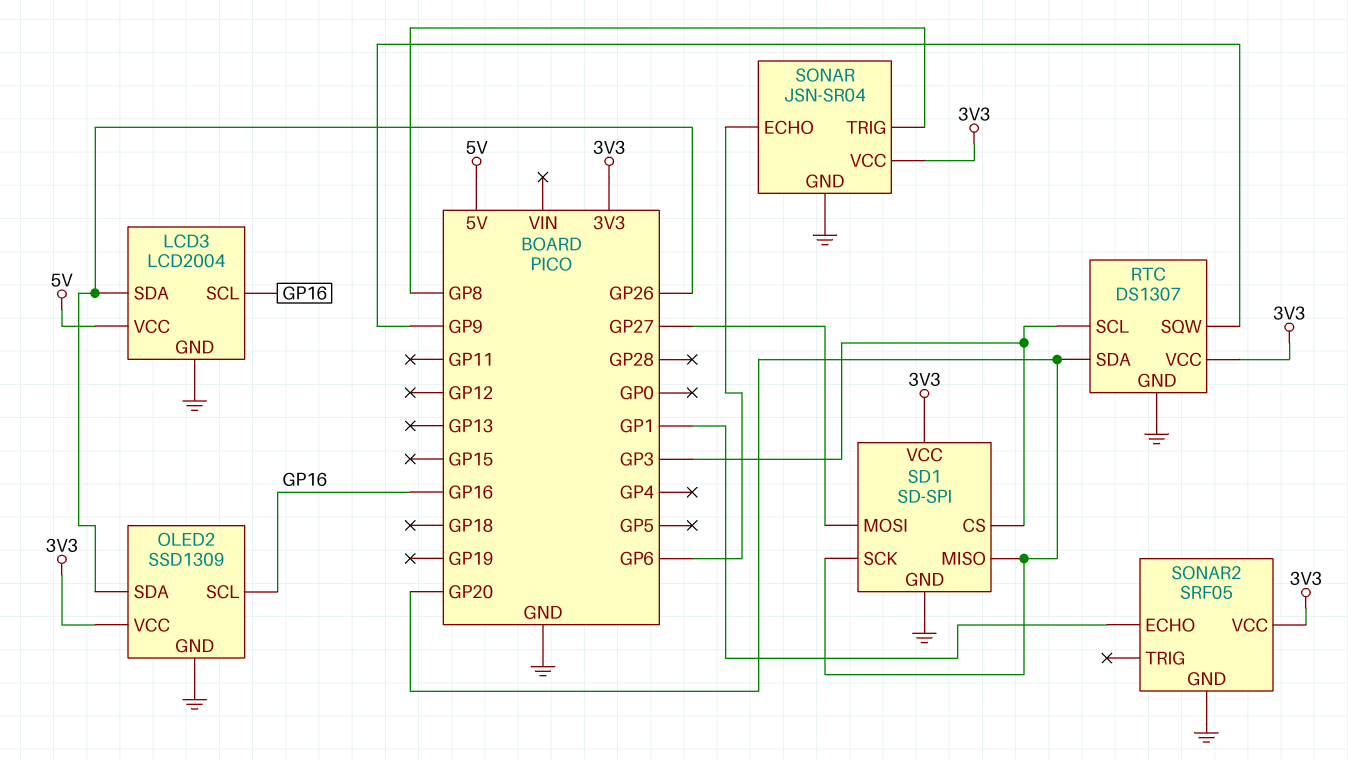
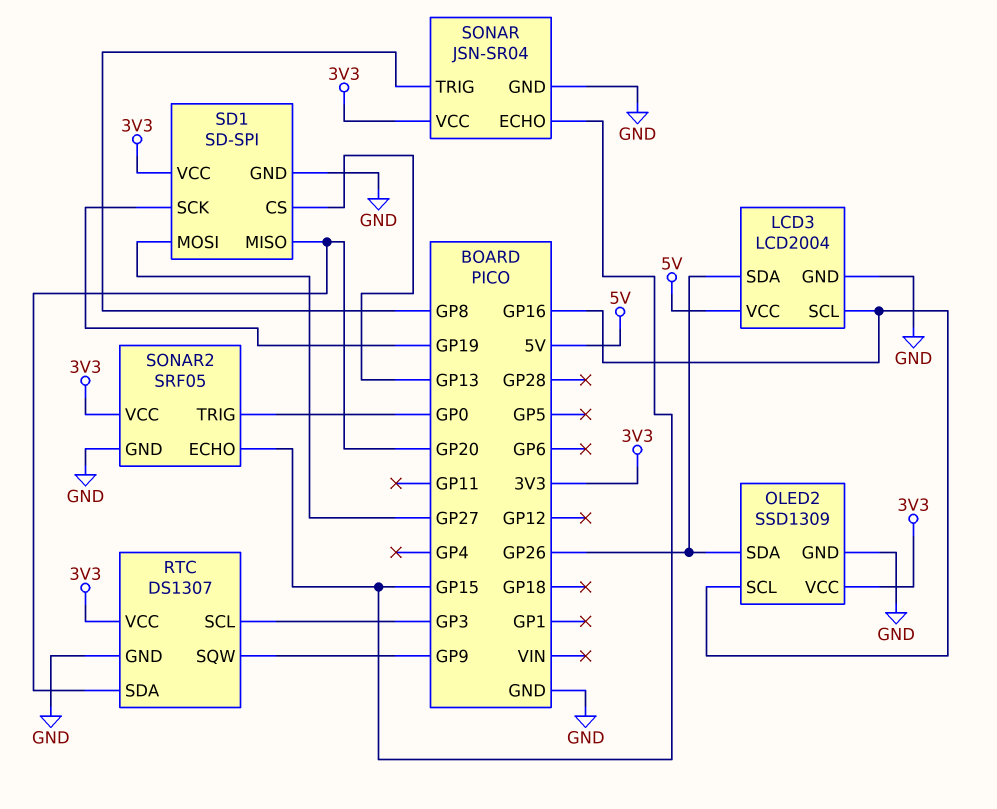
SD1 pin CS: GP3 -> GP13
SD1 pin SCK: GP20 -> GP19
SONAR pin ECHO: GP6 -> GP15
SONAR2 pin ECHO: GP1 -> GP15
SONAR2 pin TRIG: none -> GP0

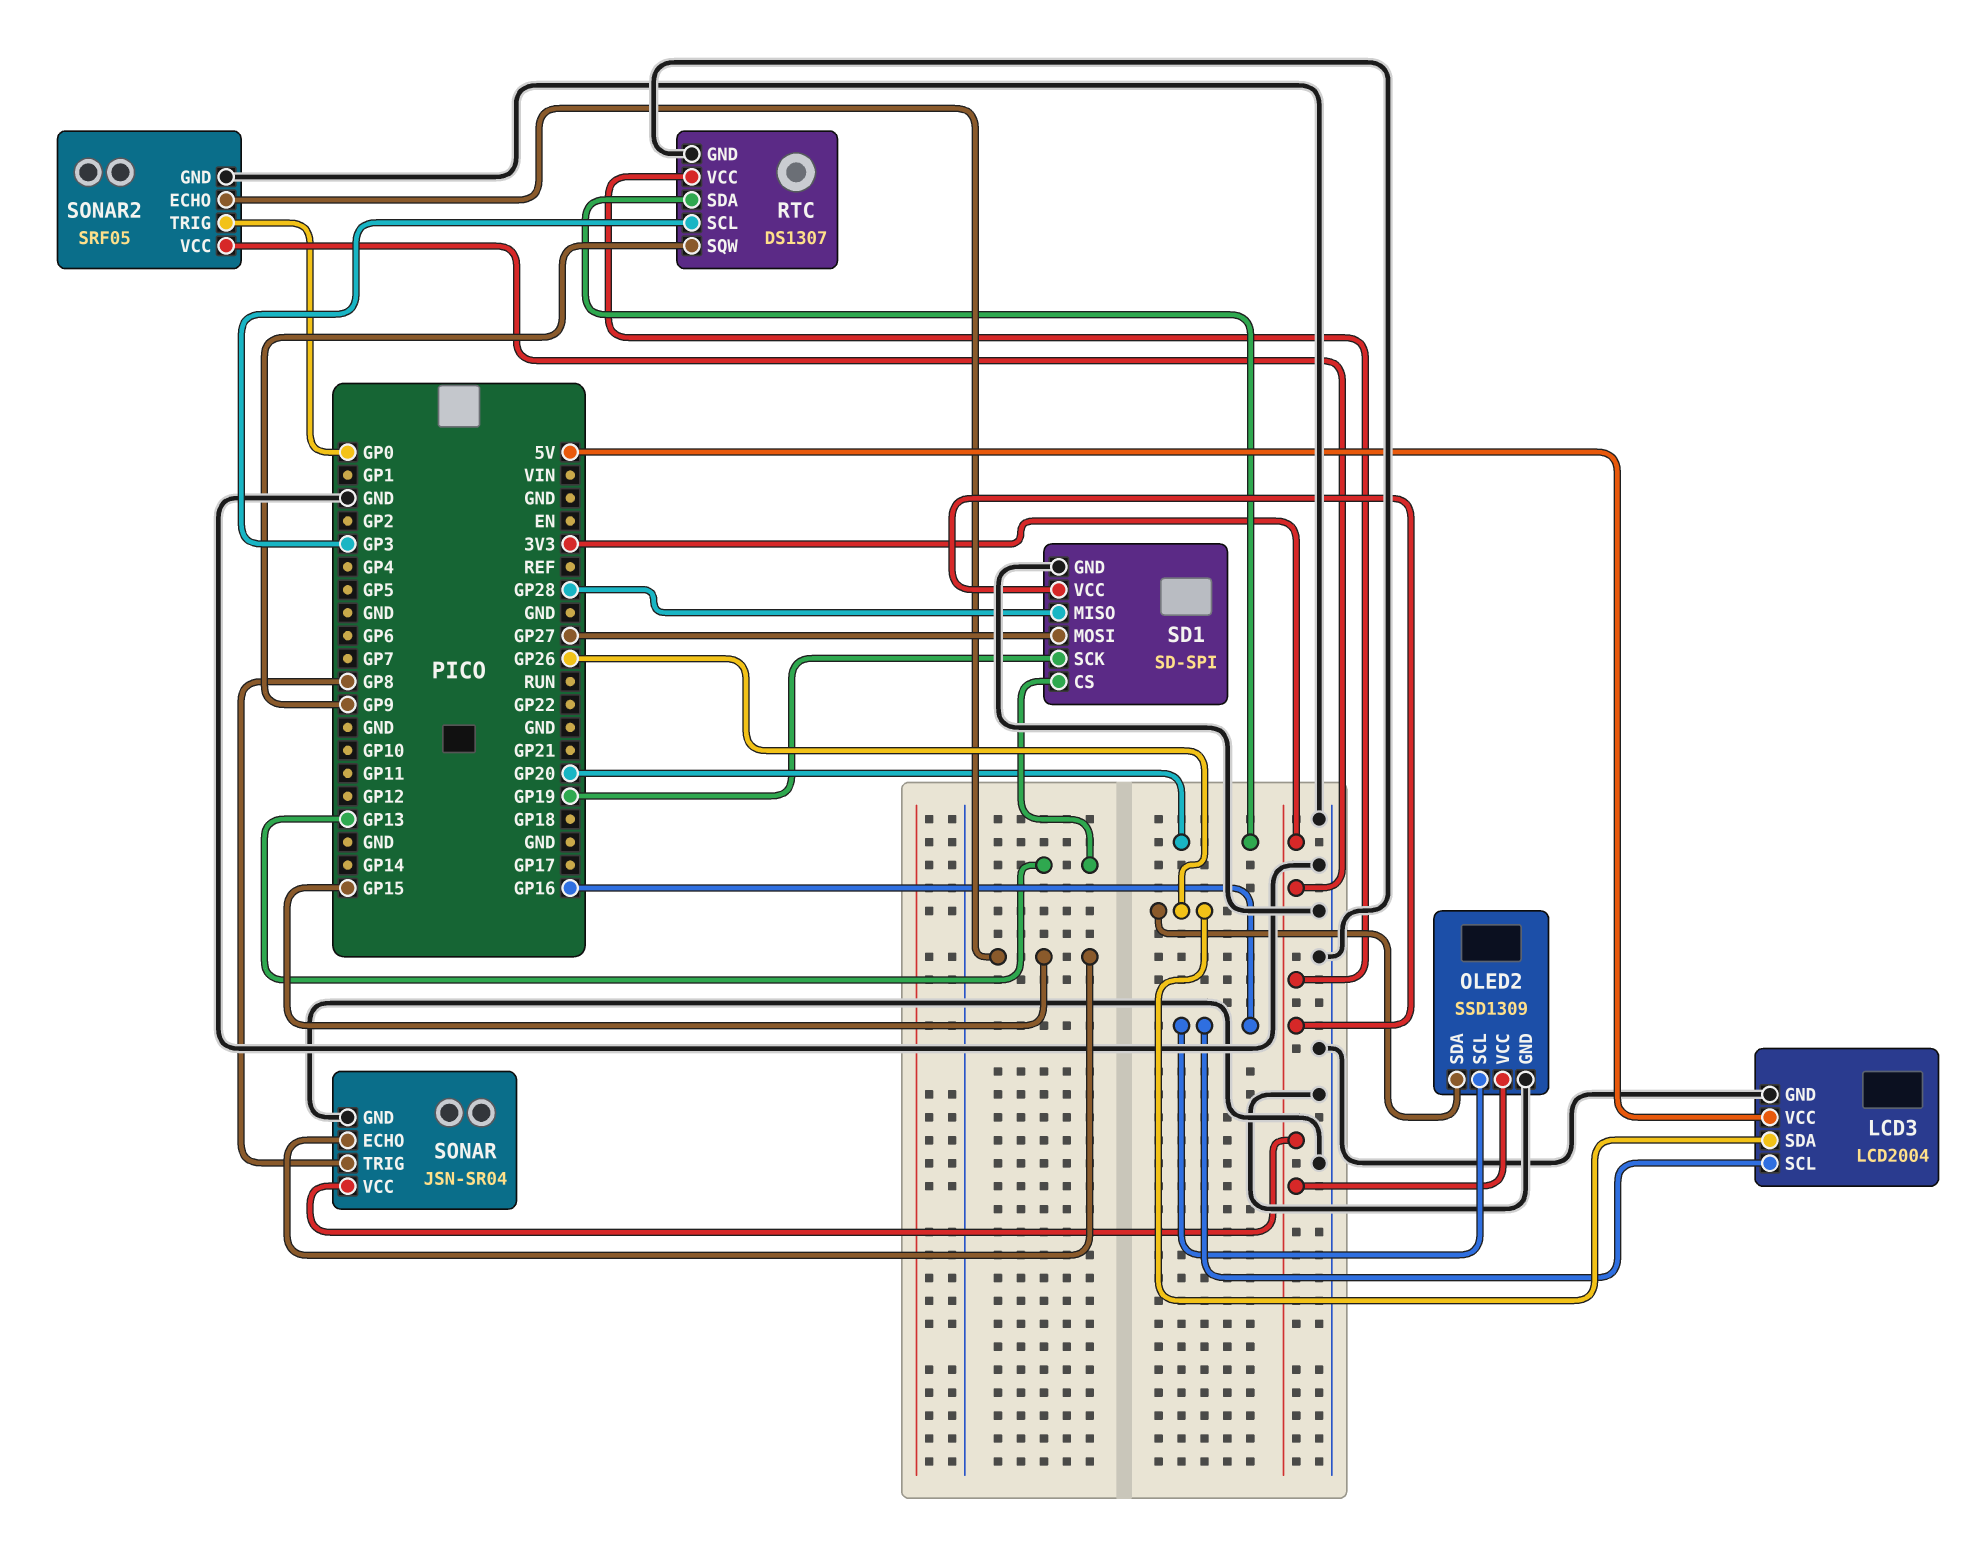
SD1 pin MISO: GP20 -> GP28

